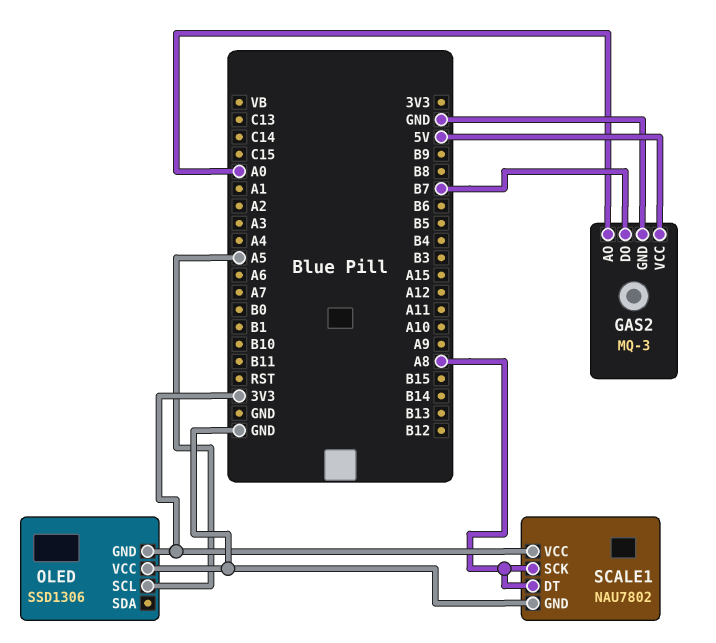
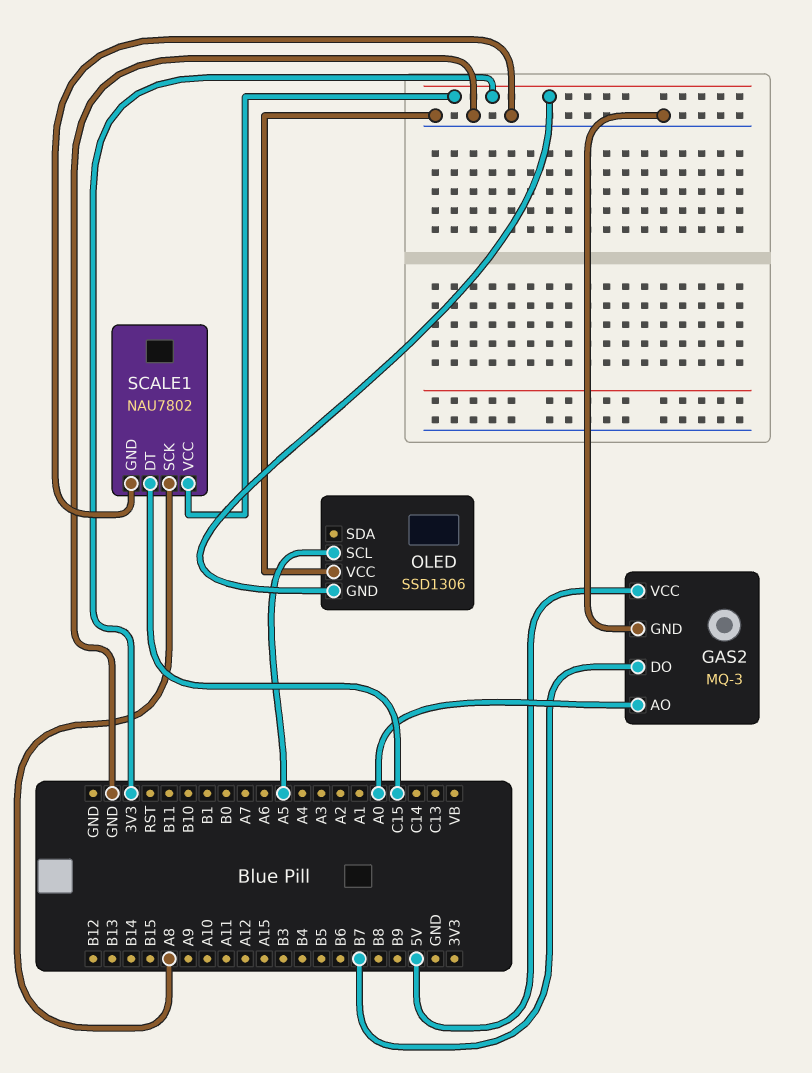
SCALE1 pin DT: A8 -> C15

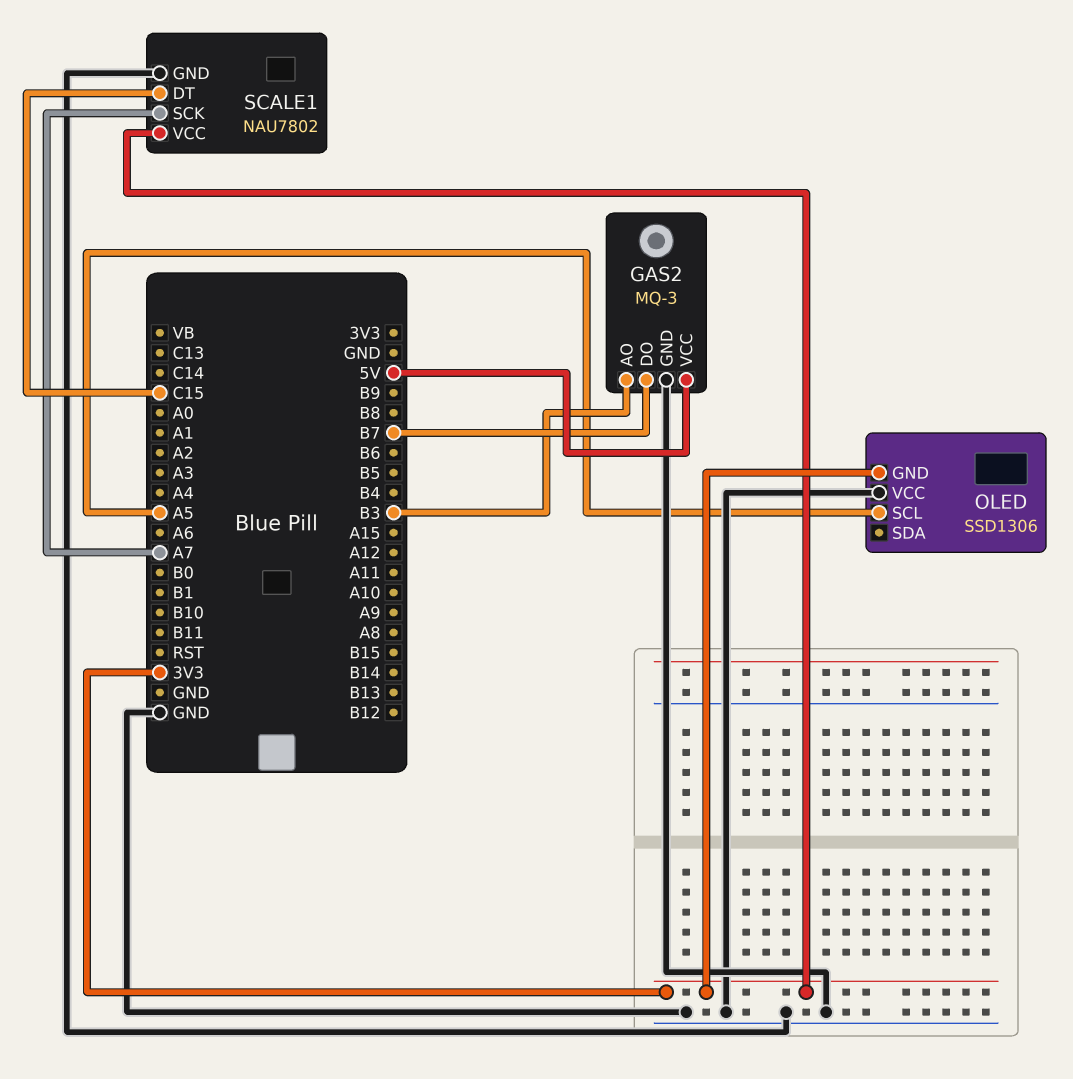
GAS2 pin AO: A0 -> B3
SCALE1 pin SCK: A8 -> A7

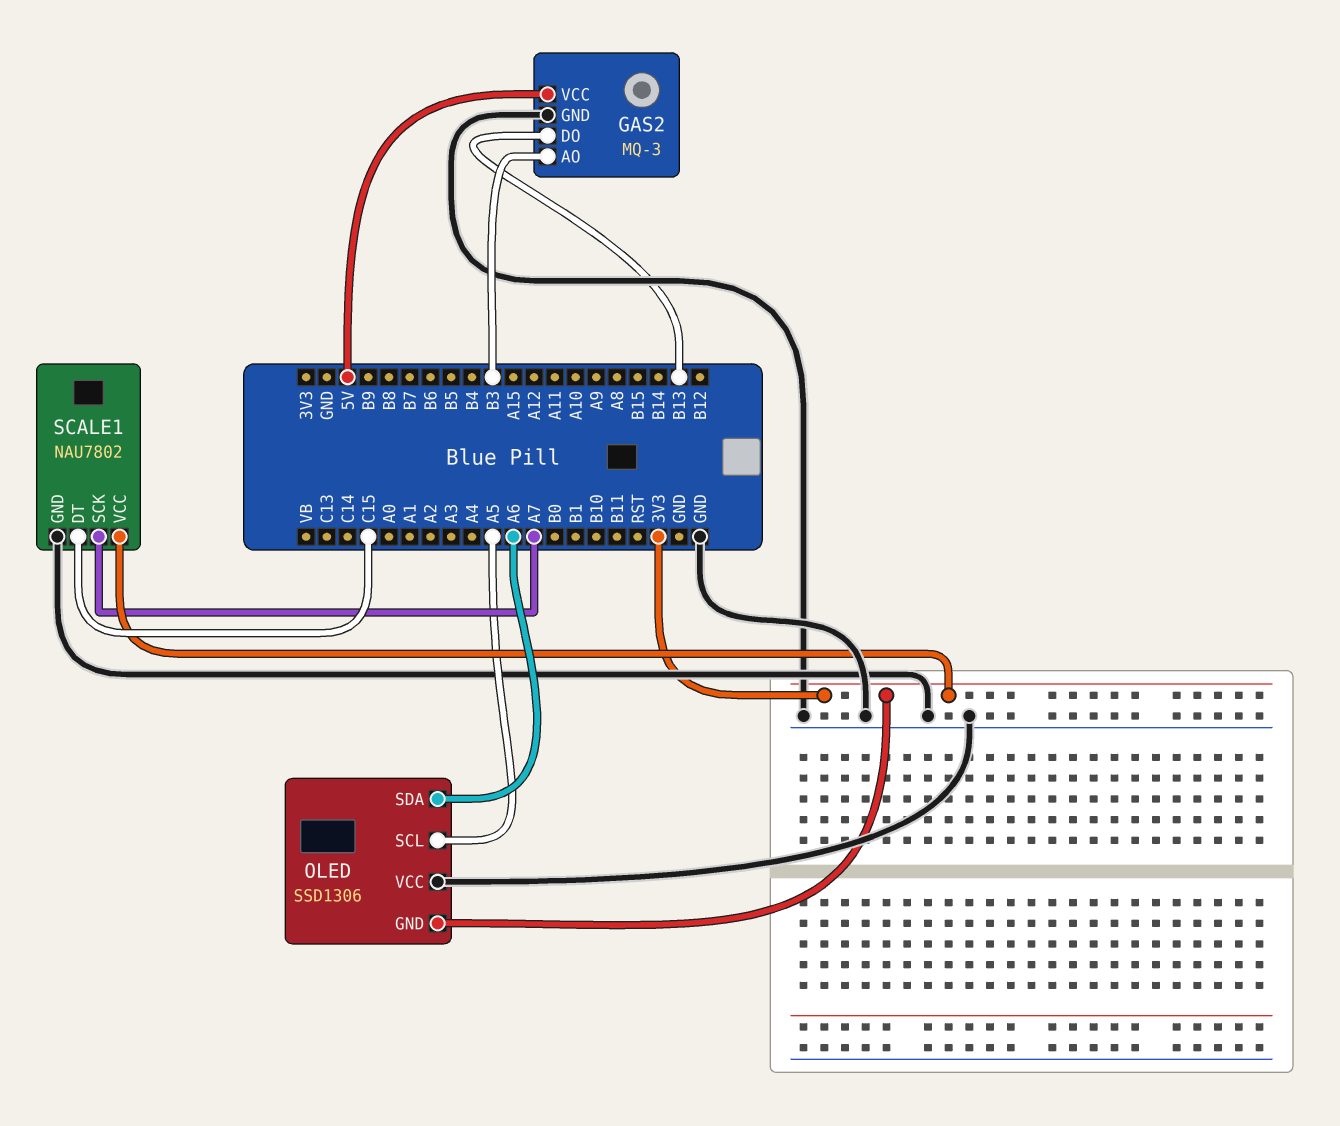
GAS2 pin DO: B7 -> B13
OLED pin SDA: none -> A6

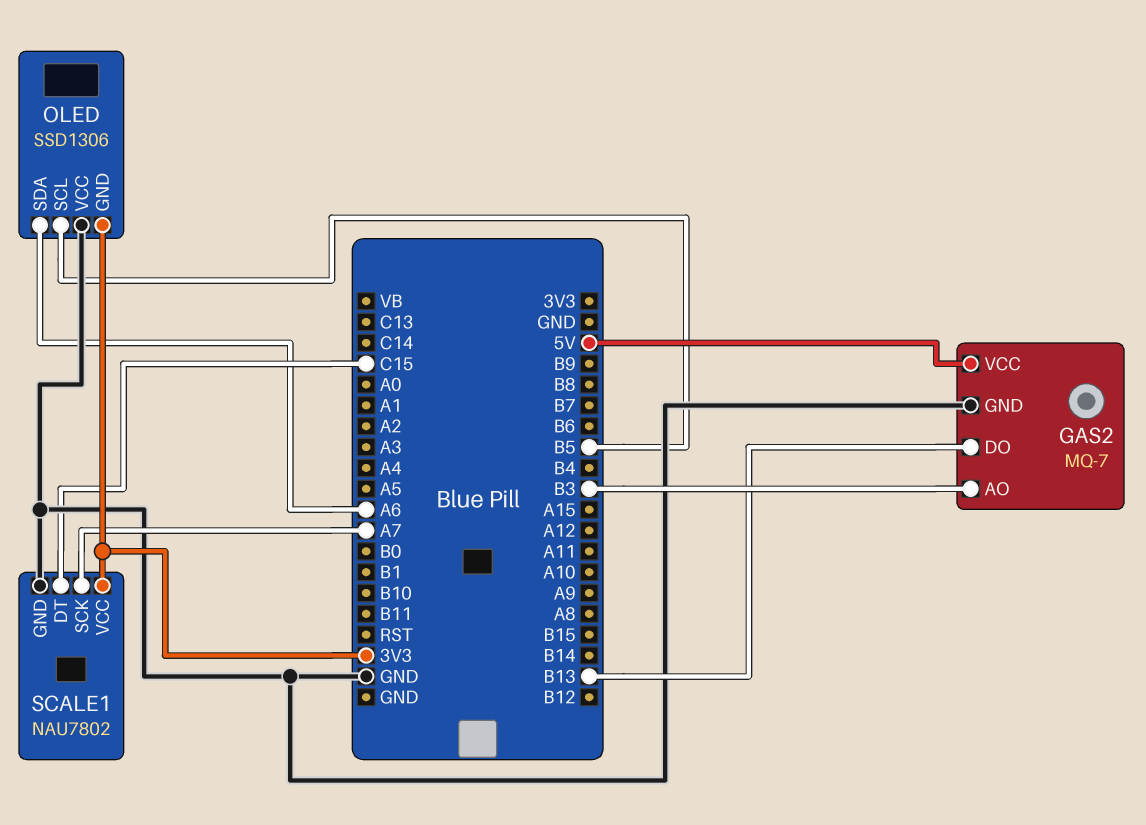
GAS2: MQ-3 -> MQ-7
OLED pin SCL: A5 -> B5

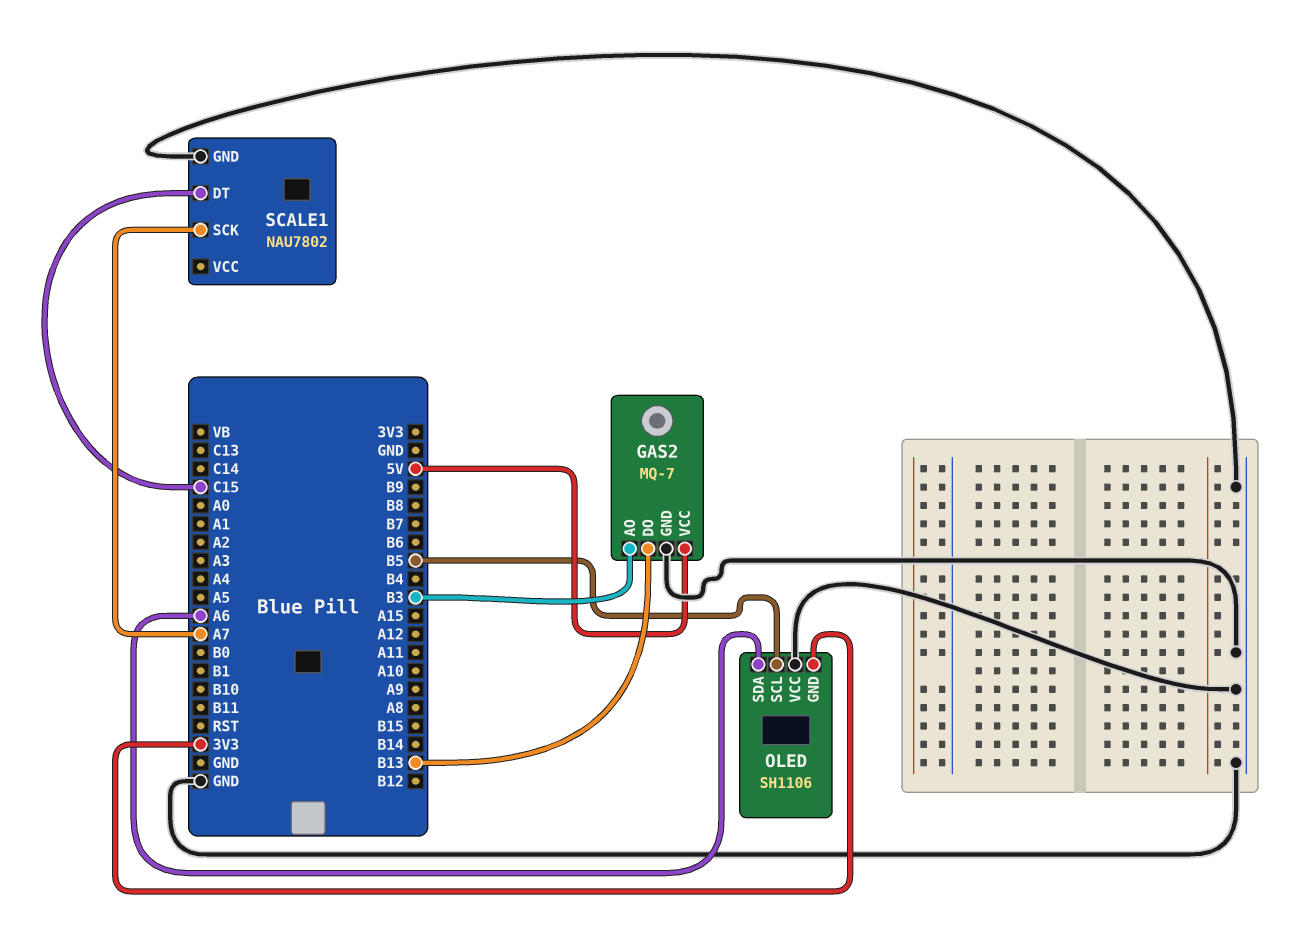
OLED: SSD1306 -> SH1106
SCALE1 pin VCC: 3V3 -> none

